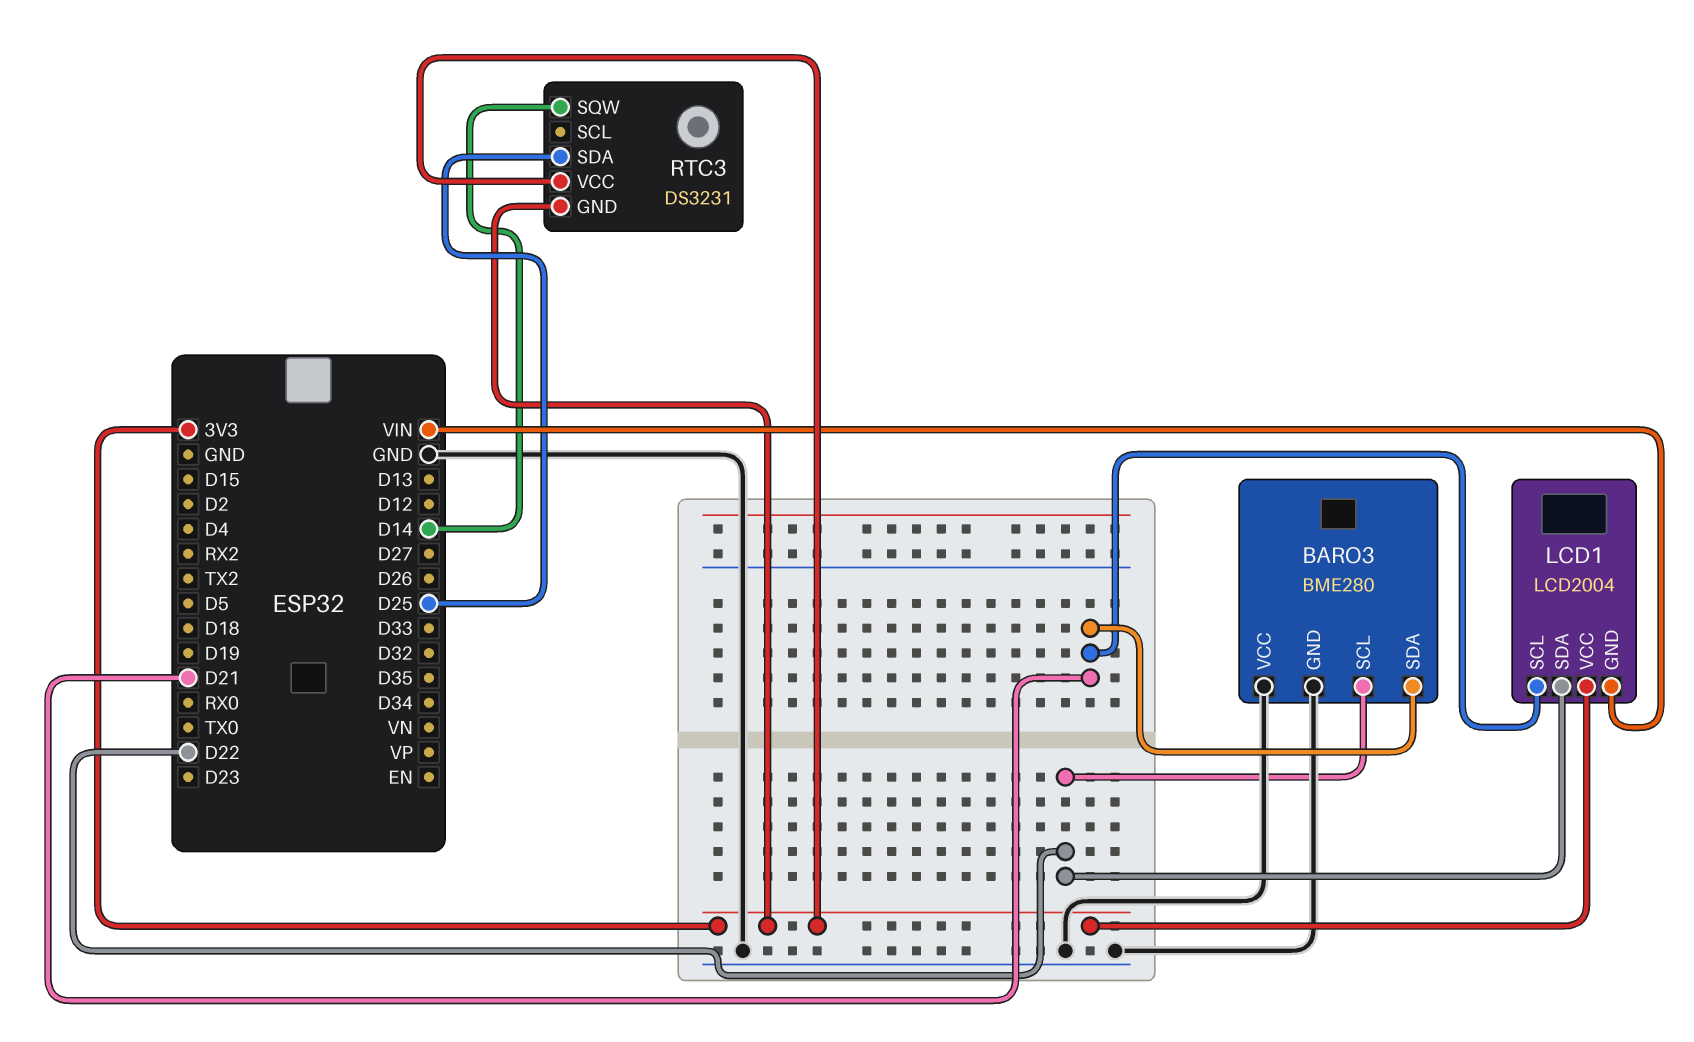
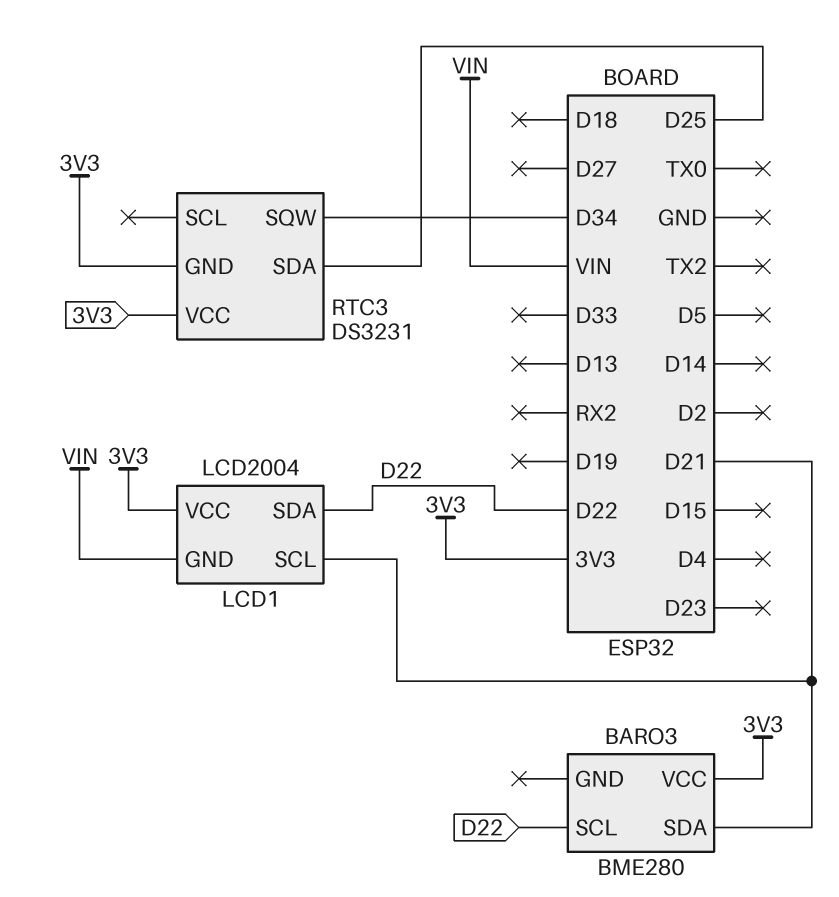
BARO3 pin GND: GND -> none
BARO3 pin VCC: GND -> 3V3
RTC3 pin SQW: D14 -> D34

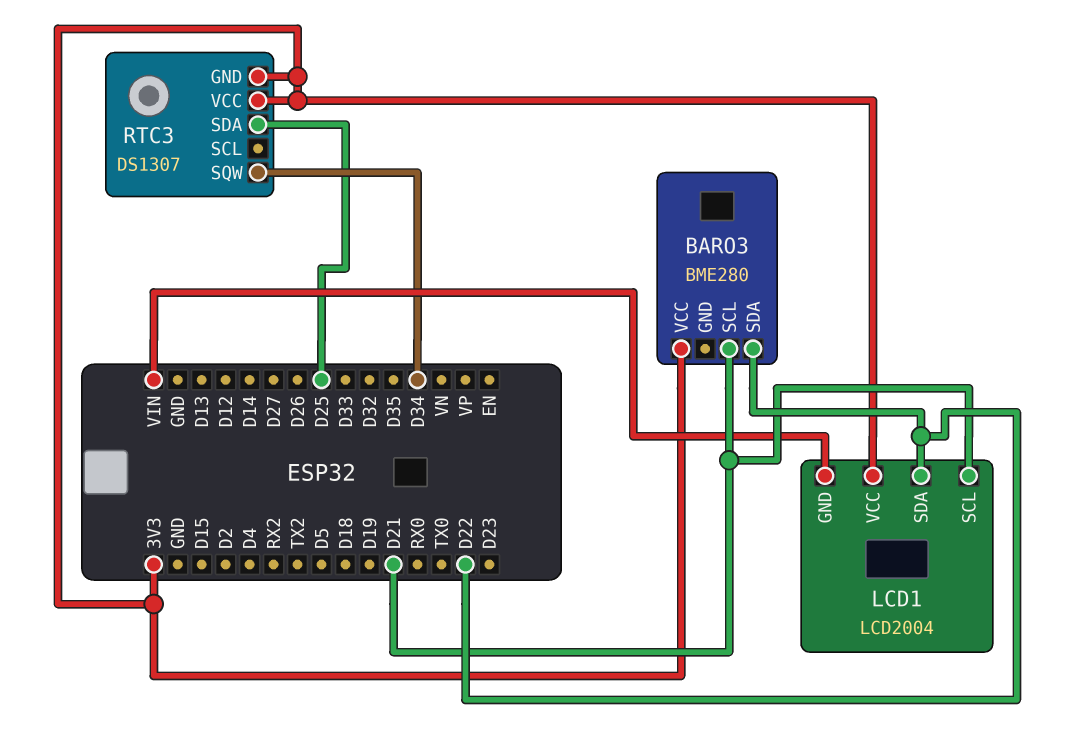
BARO3 pin SCL: D22 -> D21
BARO3 pin SDA: D21 -> D22
RTC3: DS3231 -> DS1307

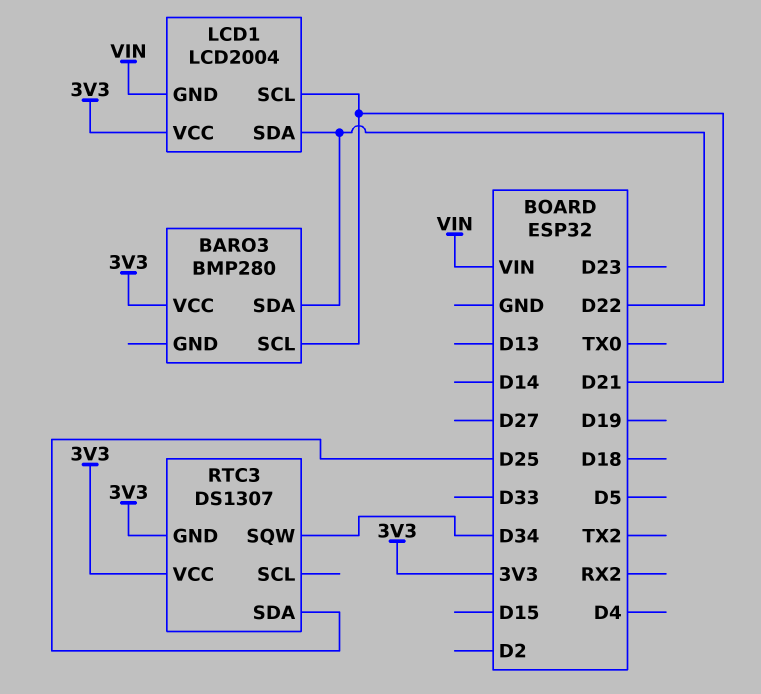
BARO3: BME280 -> BMP280

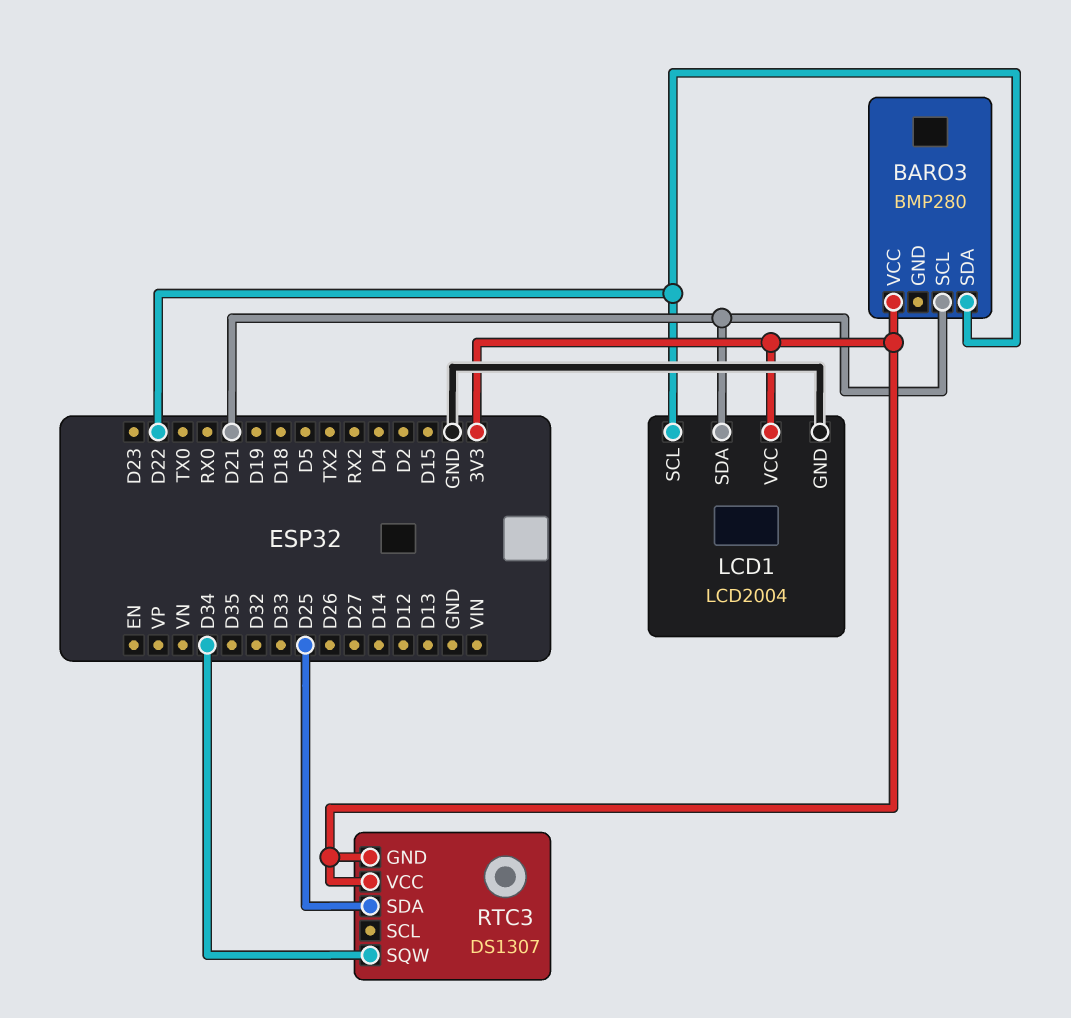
LCD1 pin GND: VIN -> GND
LCD1 pin SCL: D21 -> D22
LCD1 pin SDA: D22 -> D21

